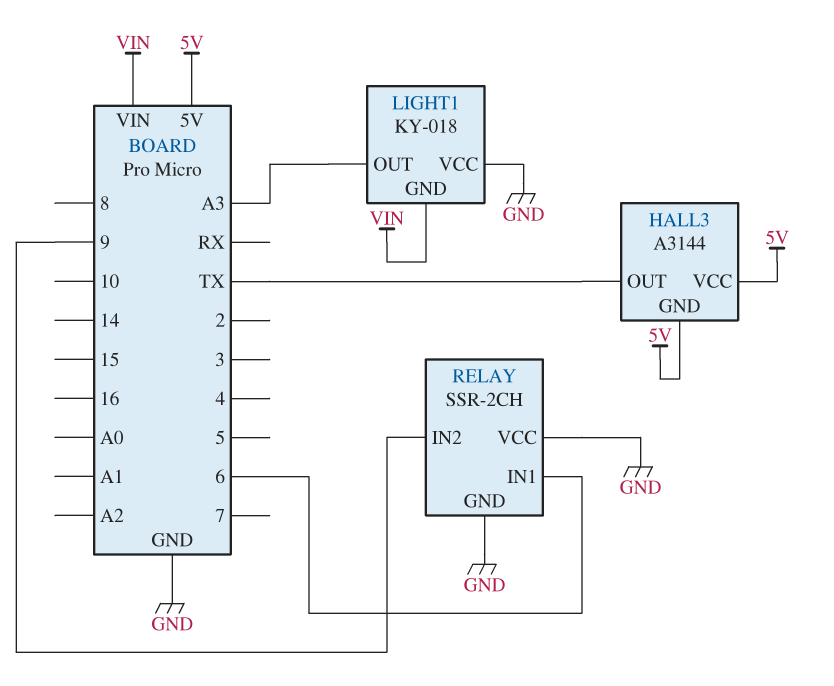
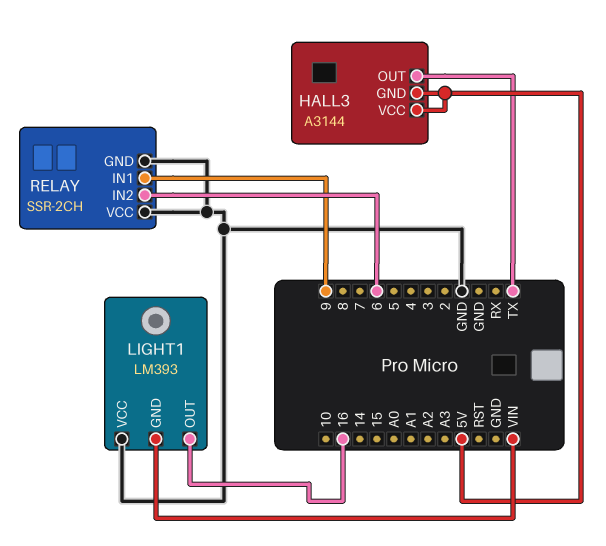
LIGHT1: KY-018 -> LM393
LIGHT1 pin OUT: A3 -> 16
RELAY pin IN1: 6 -> 9
RELAY pin IN2: 9 -> 6

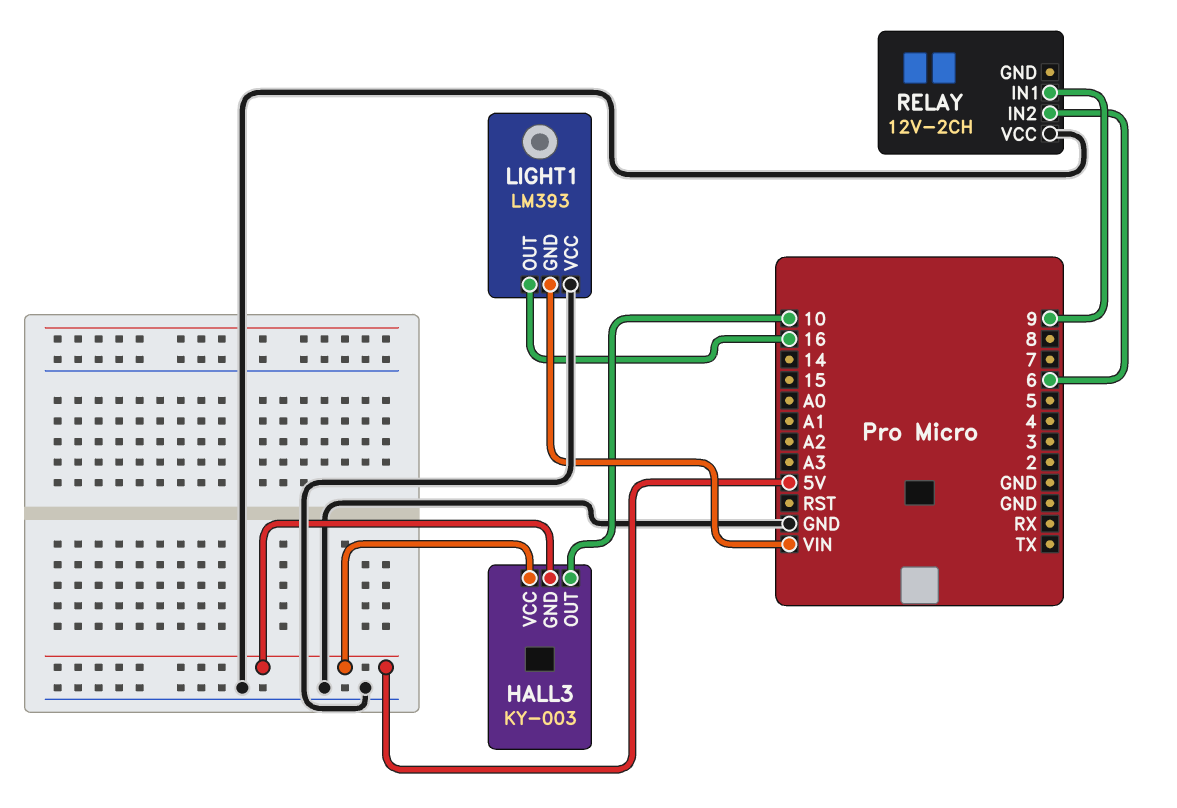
HALL3: A3144 -> KY-003
HALL3 pin OUT: TX -> 10
RELAY: SSR-2CH -> 12V-2CH
RELAY pin GND: GND -> none

